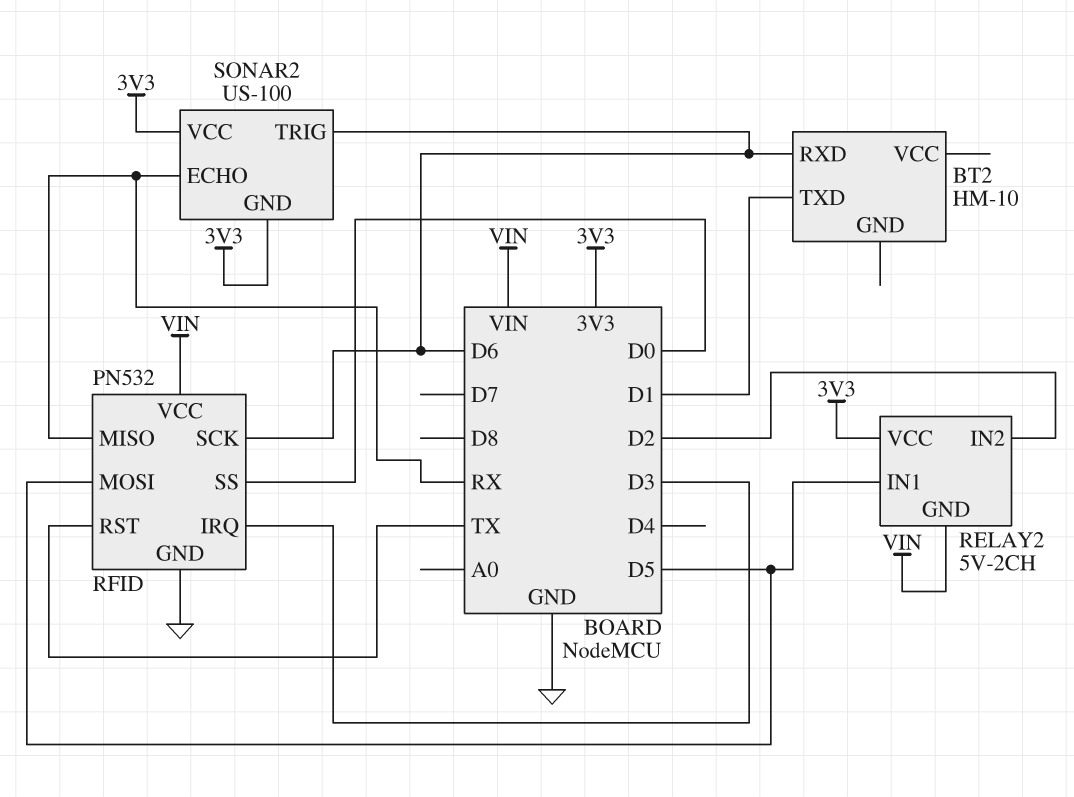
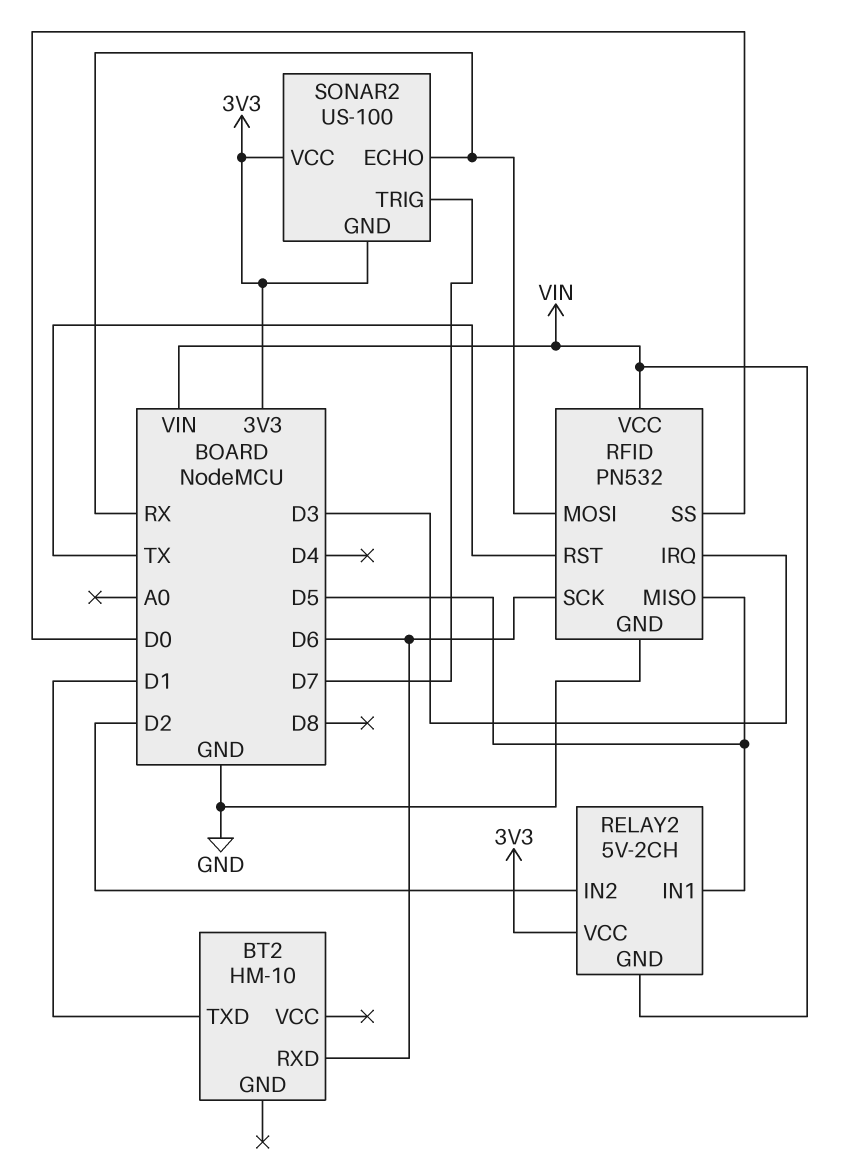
RFID pin MISO: RX -> D5
RFID pin MOSI: D5 -> RX
SONAR2 pin TRIG: D6 -> D7

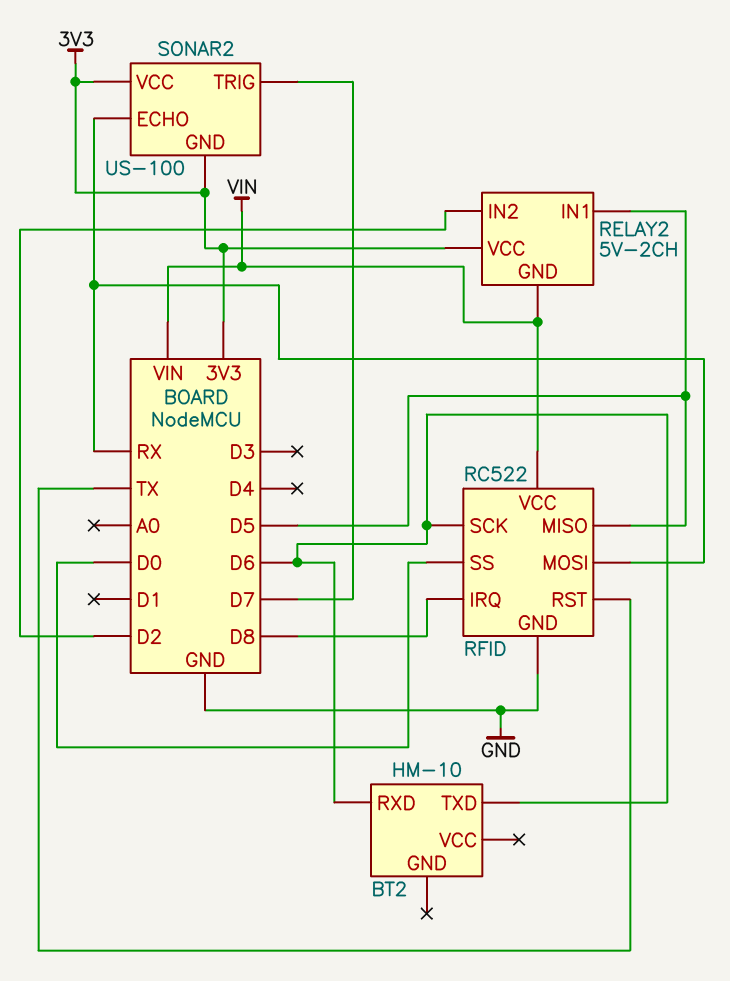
BT2 pin TXD: D1 -> D6
RFID: PN532 -> RC522
RFID pin IRQ: D3 -> D8

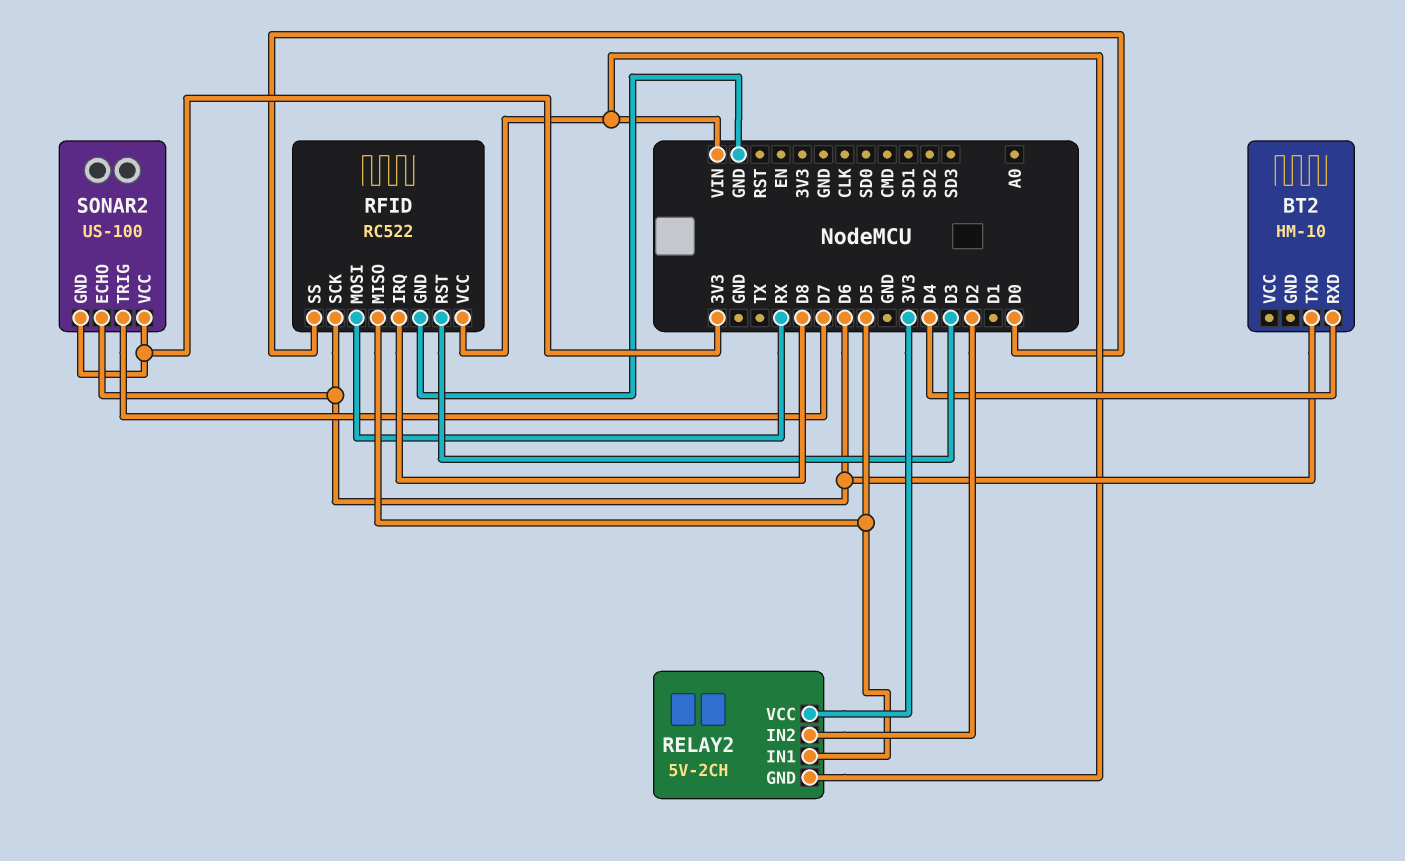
BT2 pin RXD: D6 -> D4
RFID pin RST: TX -> D3
SONAR2 pin ECHO: RX -> D6

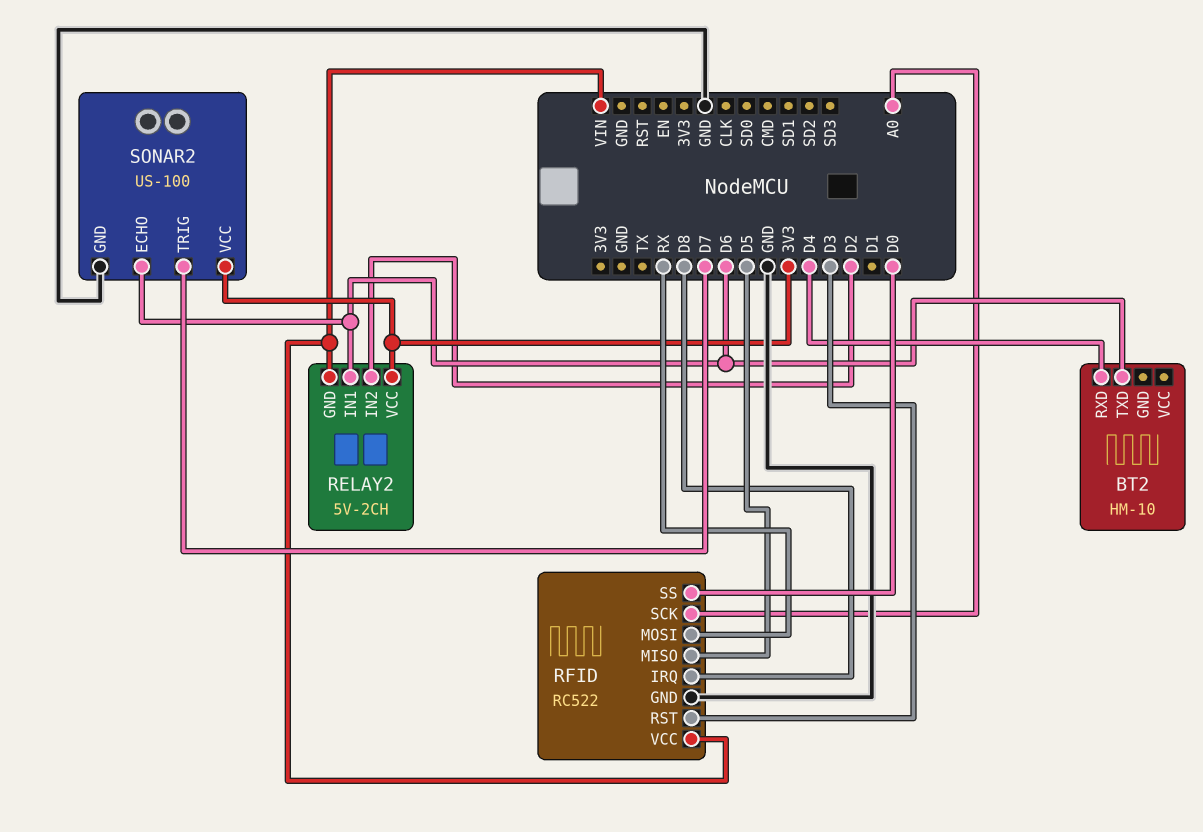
RELAY2 pin IN1: D5 -> D6
RFID pin SCK: D6 -> A0
SONAR2 pin GND: 3V3 -> GND

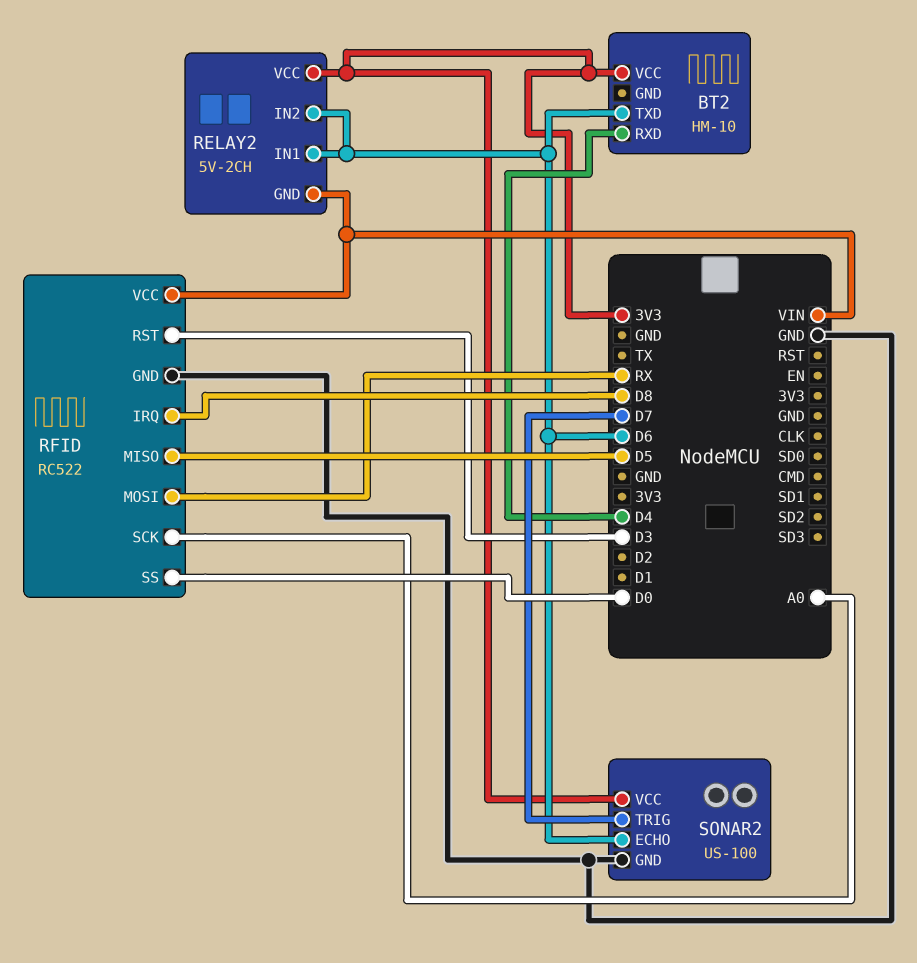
BT2 pin VCC: none -> 3V3
RELAY2 pin IN2: D2 -> D6

